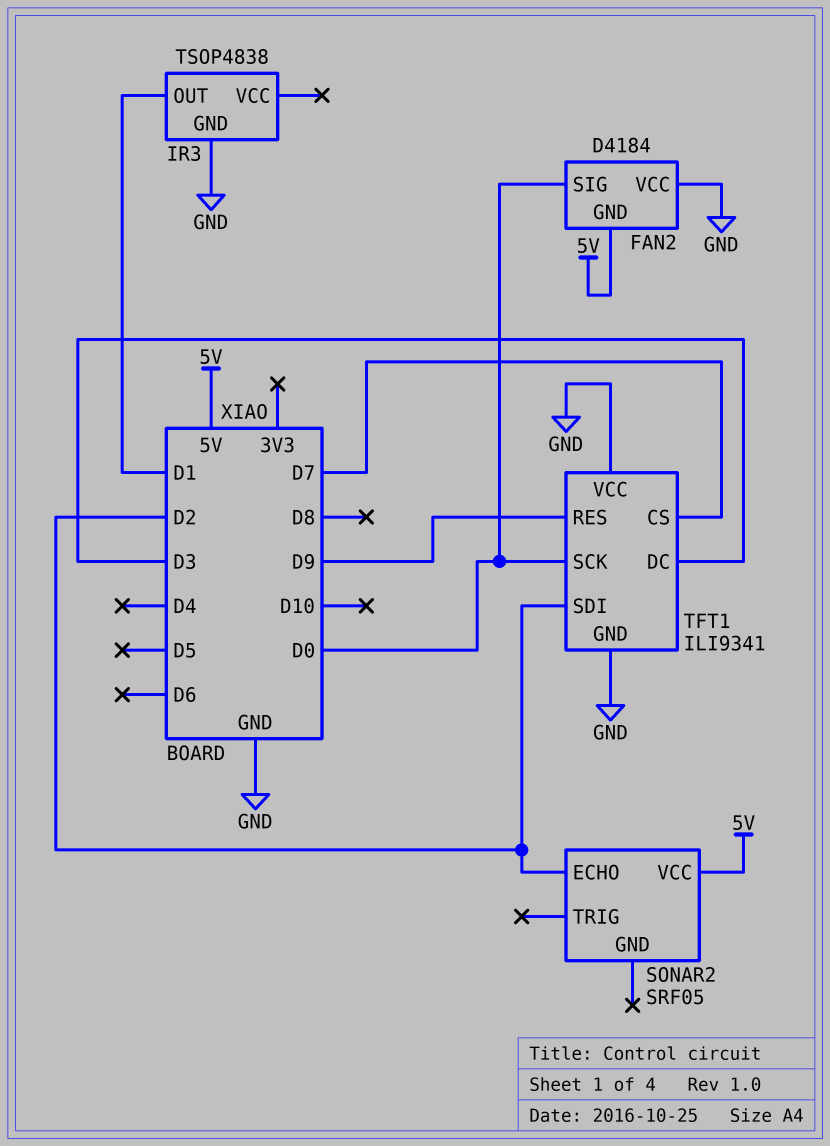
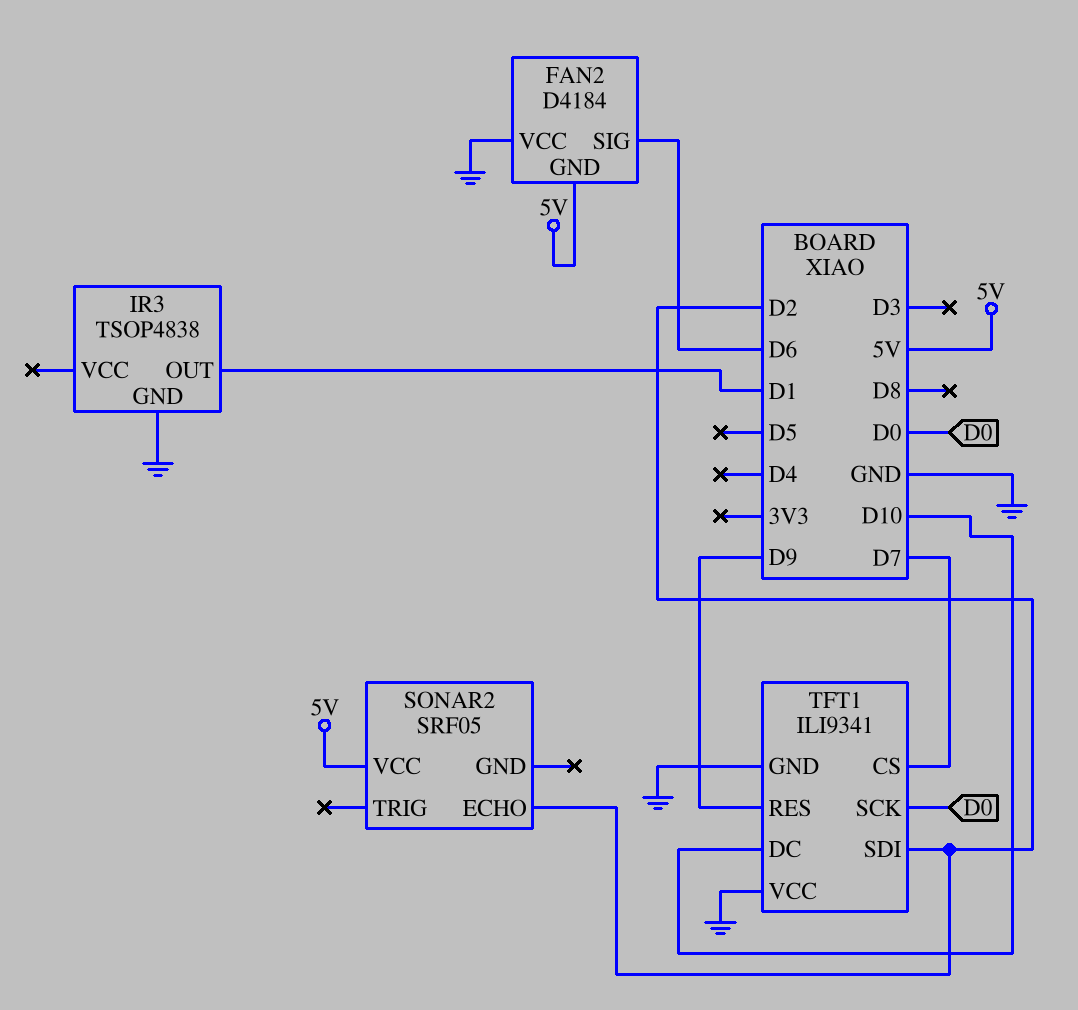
FAN2 pin SIG: D0 -> D6
TFT1 pin DC: D3 -> D10

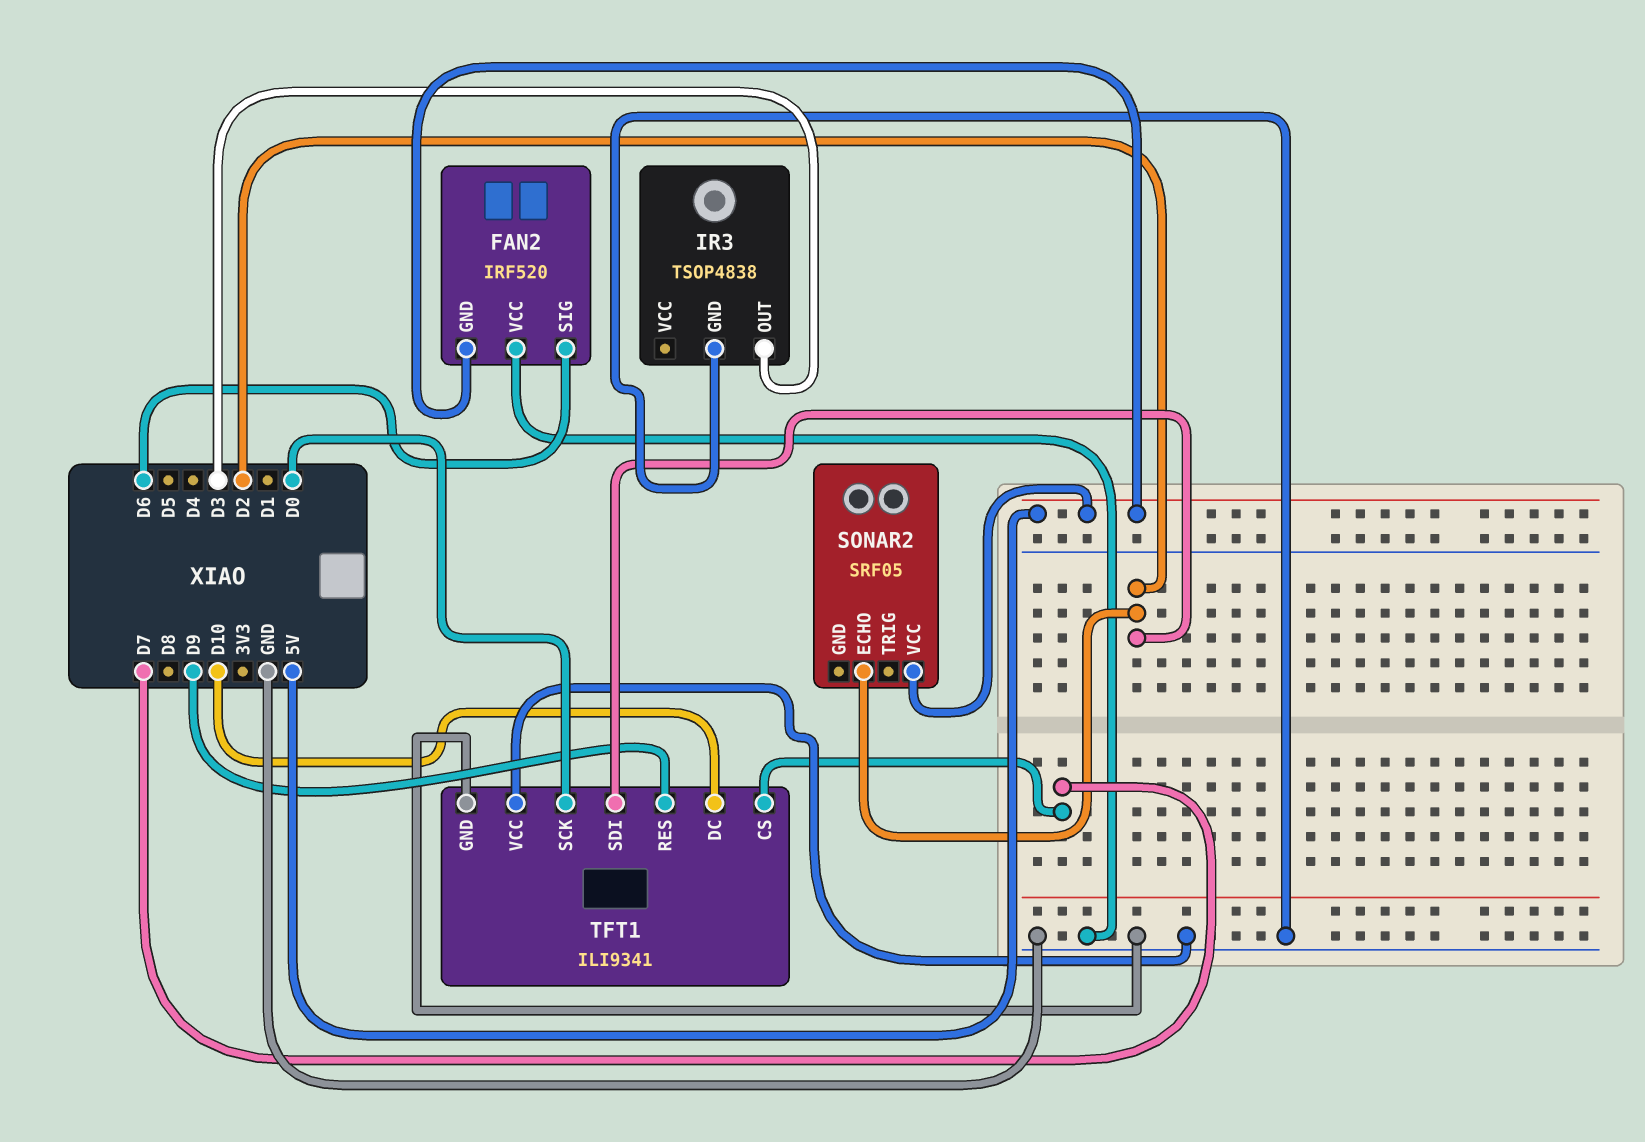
FAN2: D4184 -> IRF520
IR3 pin OUT: D1 -> D3

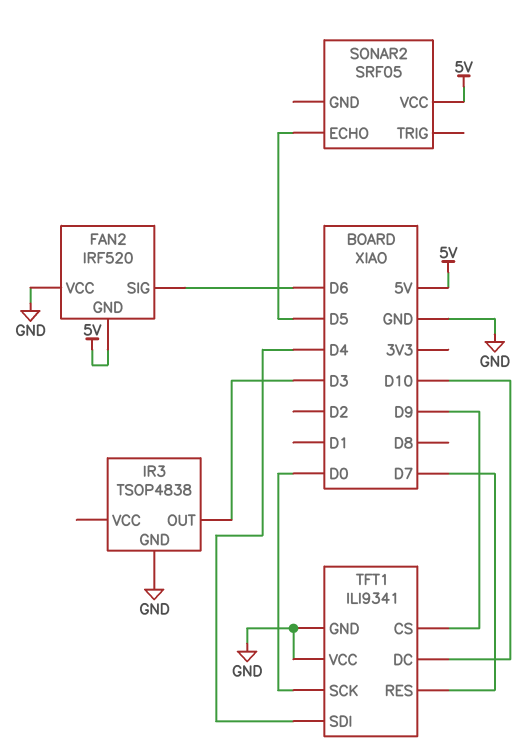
SONAR2 pin ECHO: D2 -> D5
TFT1 pin CS: D7 -> D9
TFT1 pin RES: D9 -> D7
TFT1 pin SDI: D2 -> D4

